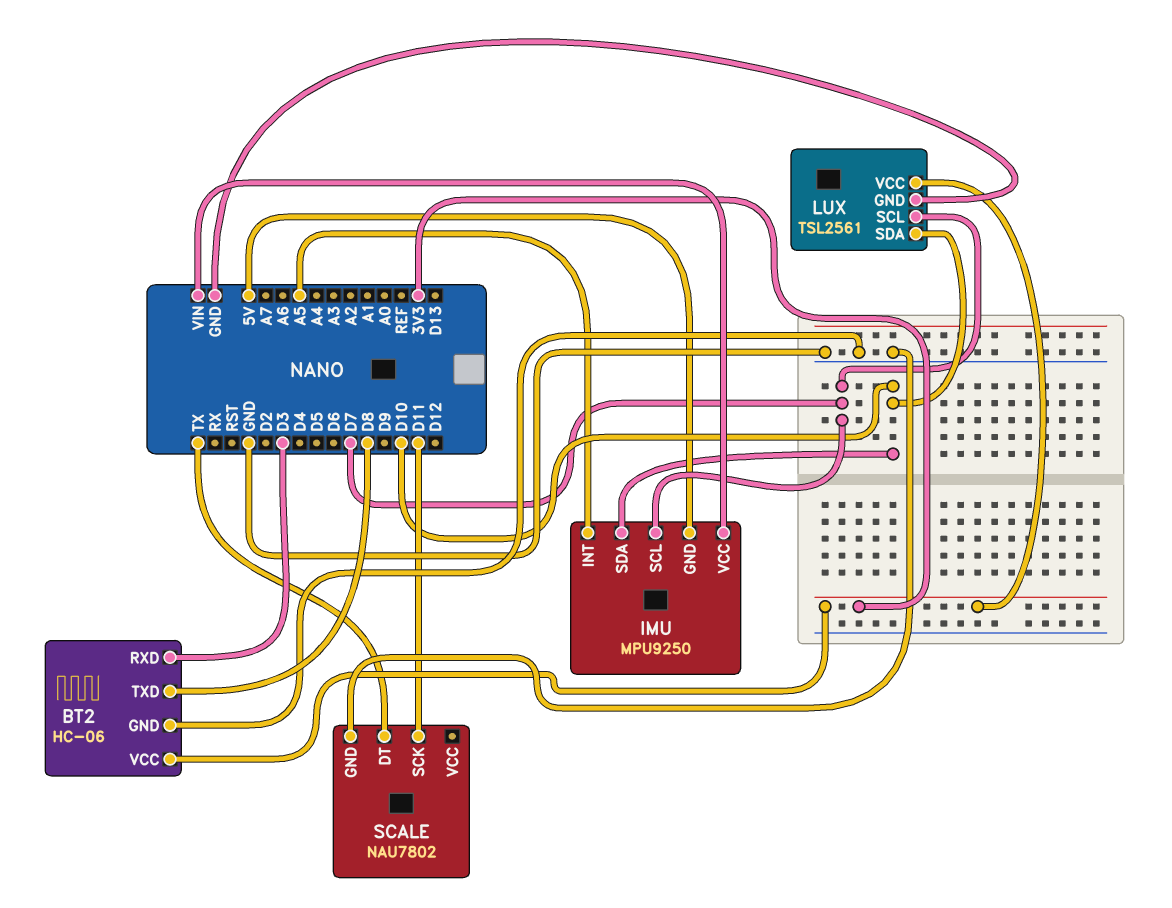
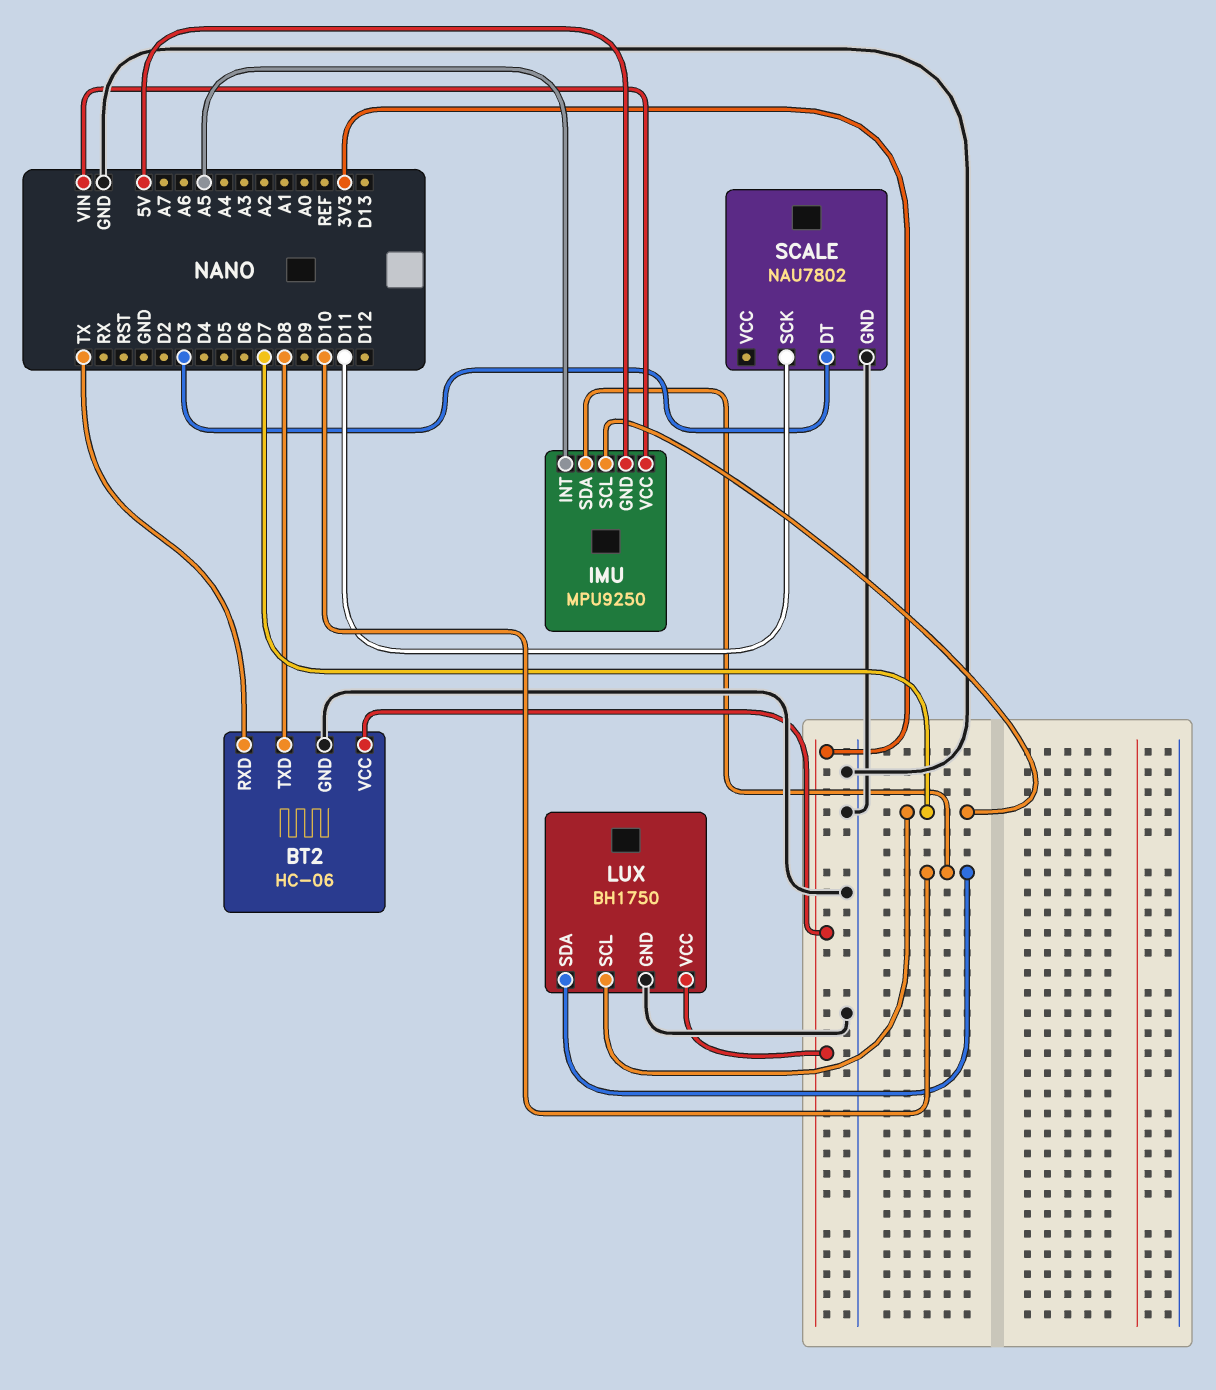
BT2 pin RXD: D3 -> TX
LUX: TSL2561 -> BH1750
SCALE pin DT: TX -> D3

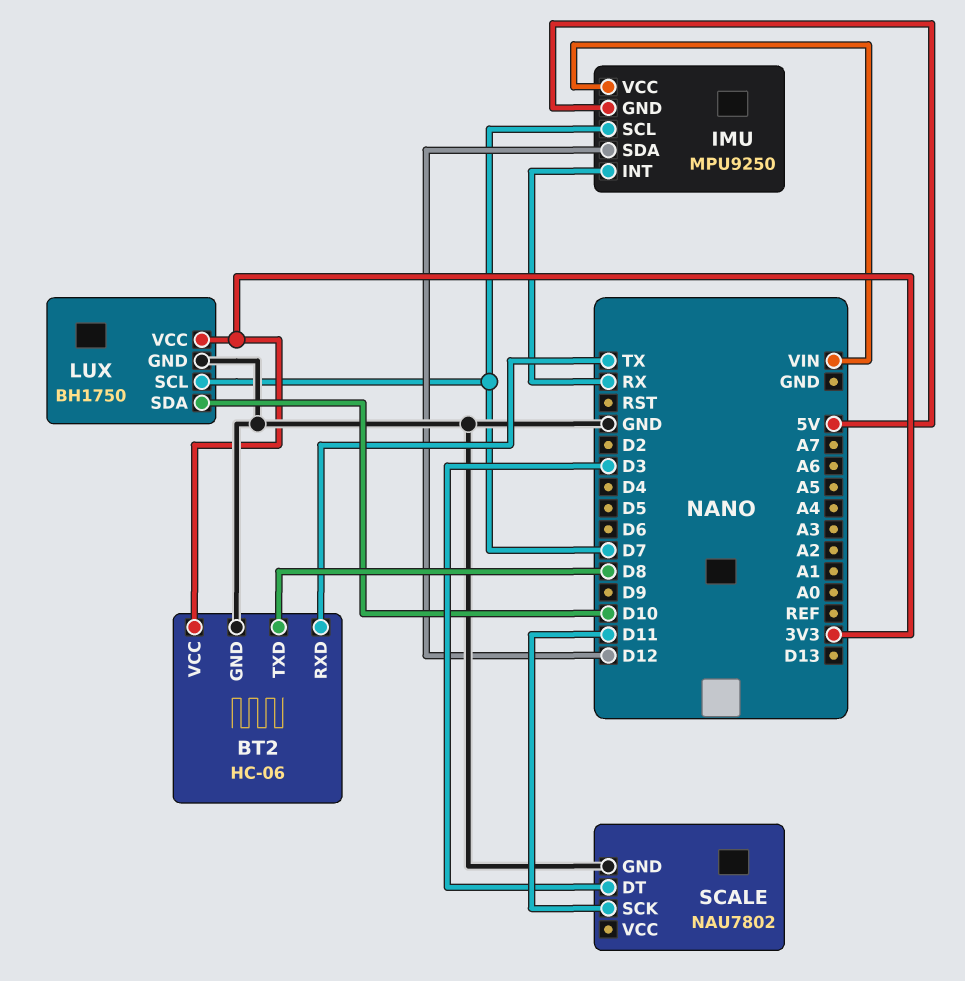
IMU pin INT: A5 -> RX
IMU pin SDA: D10 -> D12

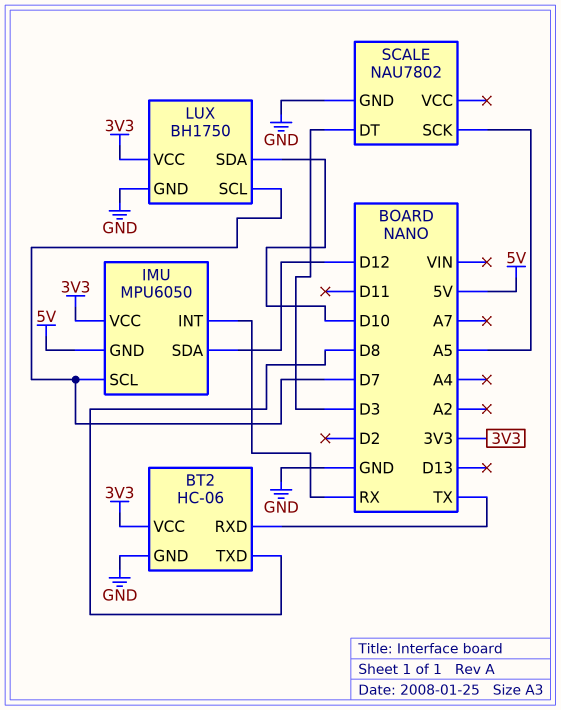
IMU: MPU9250 -> MPU6050
IMU pin VCC: VIN -> 3V3
SCALE pin SCK: D11 -> A5

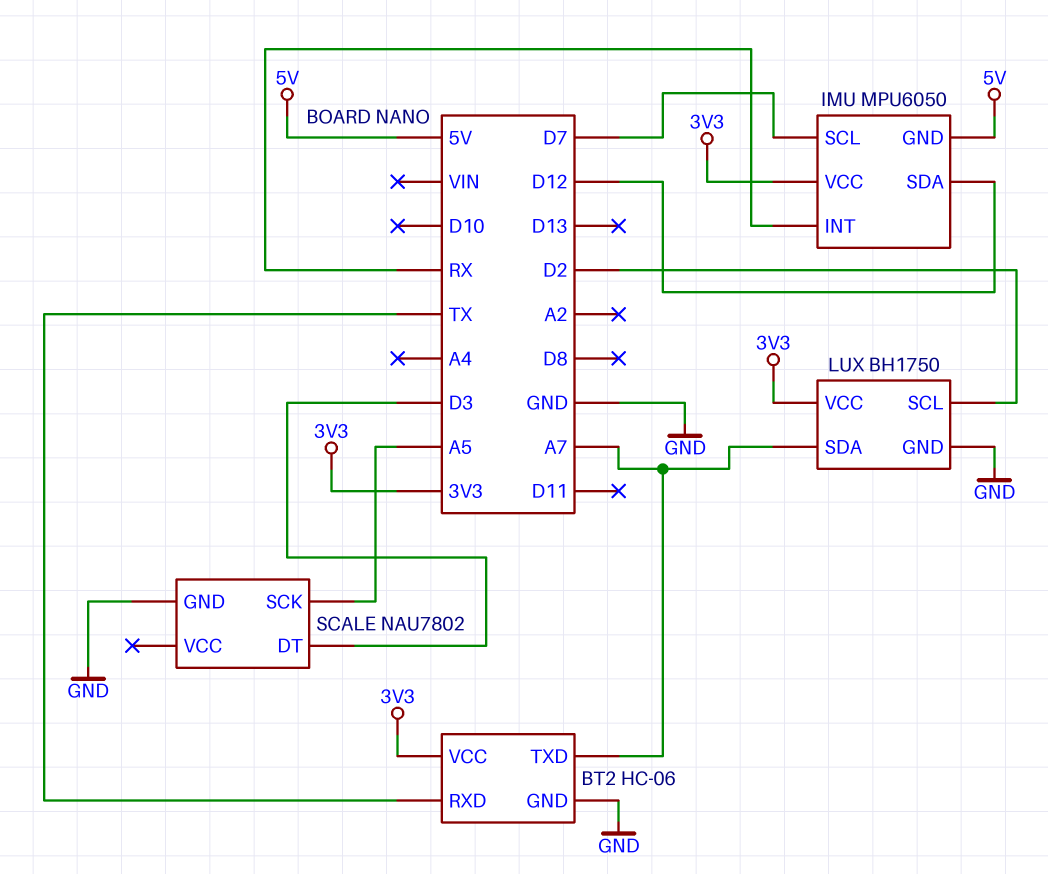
BT2 pin TXD: D8 -> A7
LUX pin SCL: D7 -> D2
LUX pin SDA: D10 -> A7

